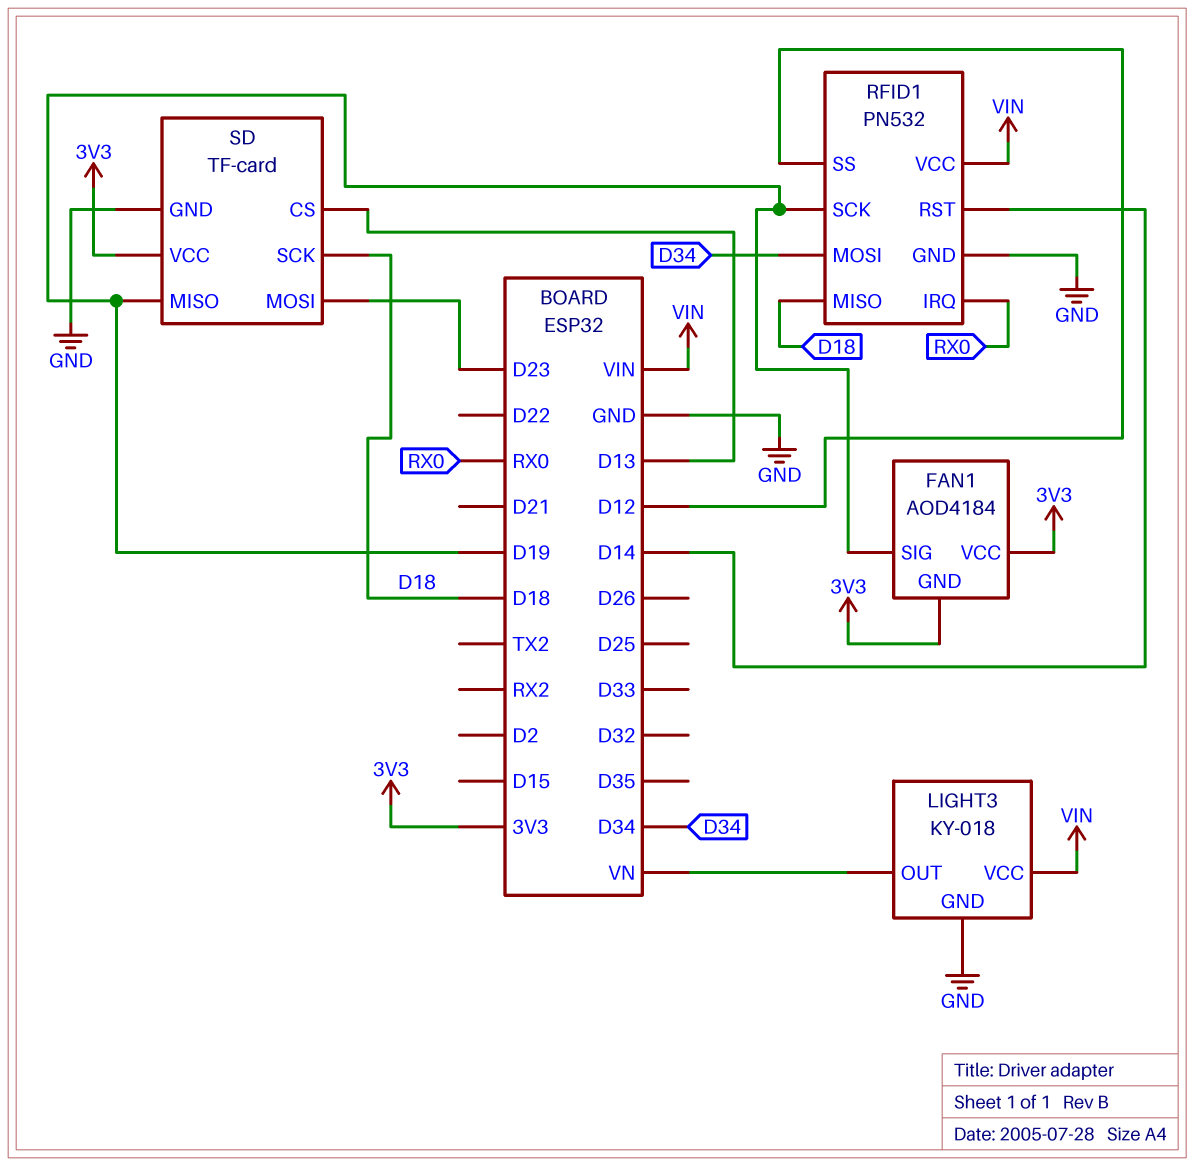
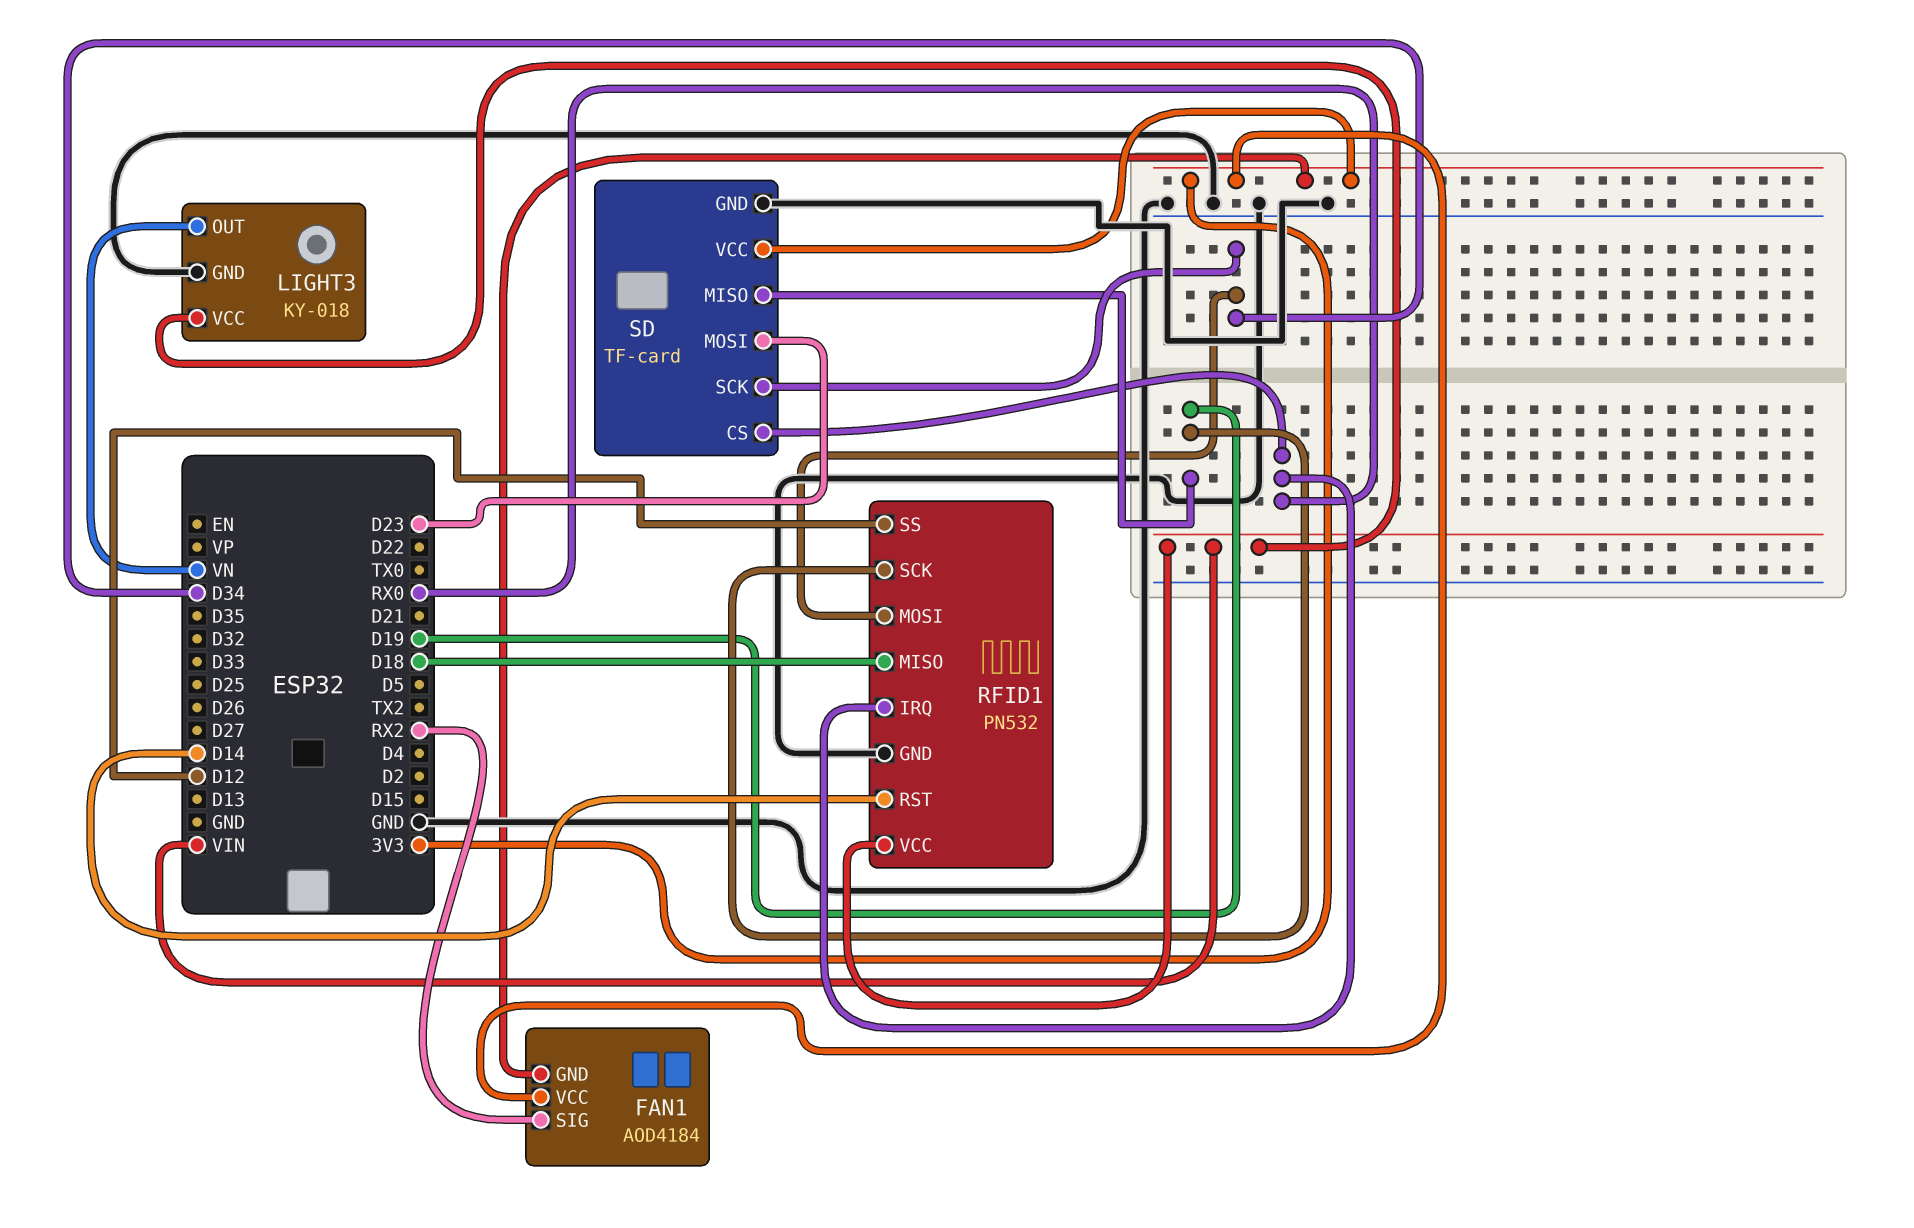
FAN1 pin SIG: D19 -> RX2
SD pin CS: D13 -> RX0
SD pin SCK: D18 -> D34

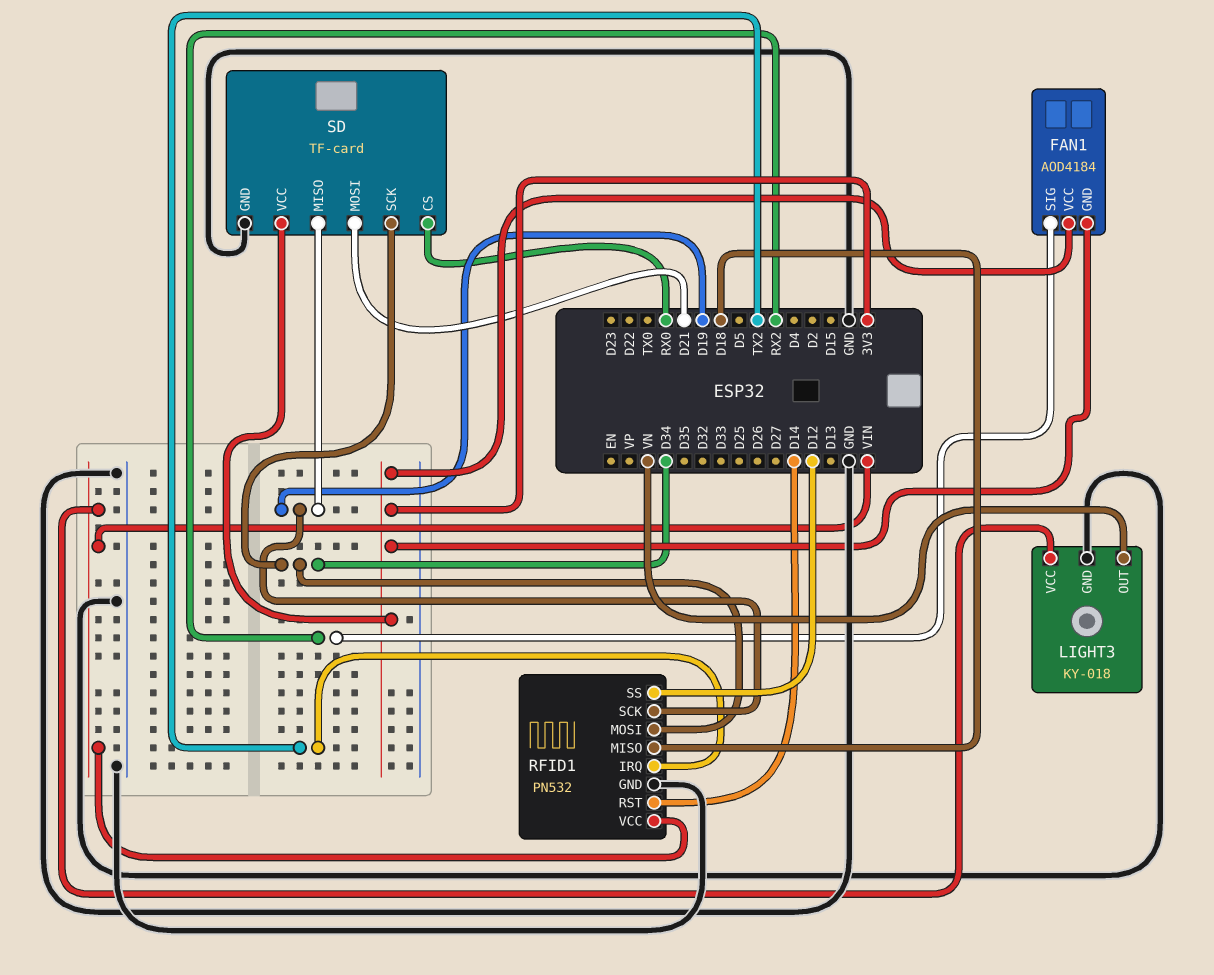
RFID1 pin IRQ: RX0 -> TX2
SD pin MOSI: D23 -> D21

